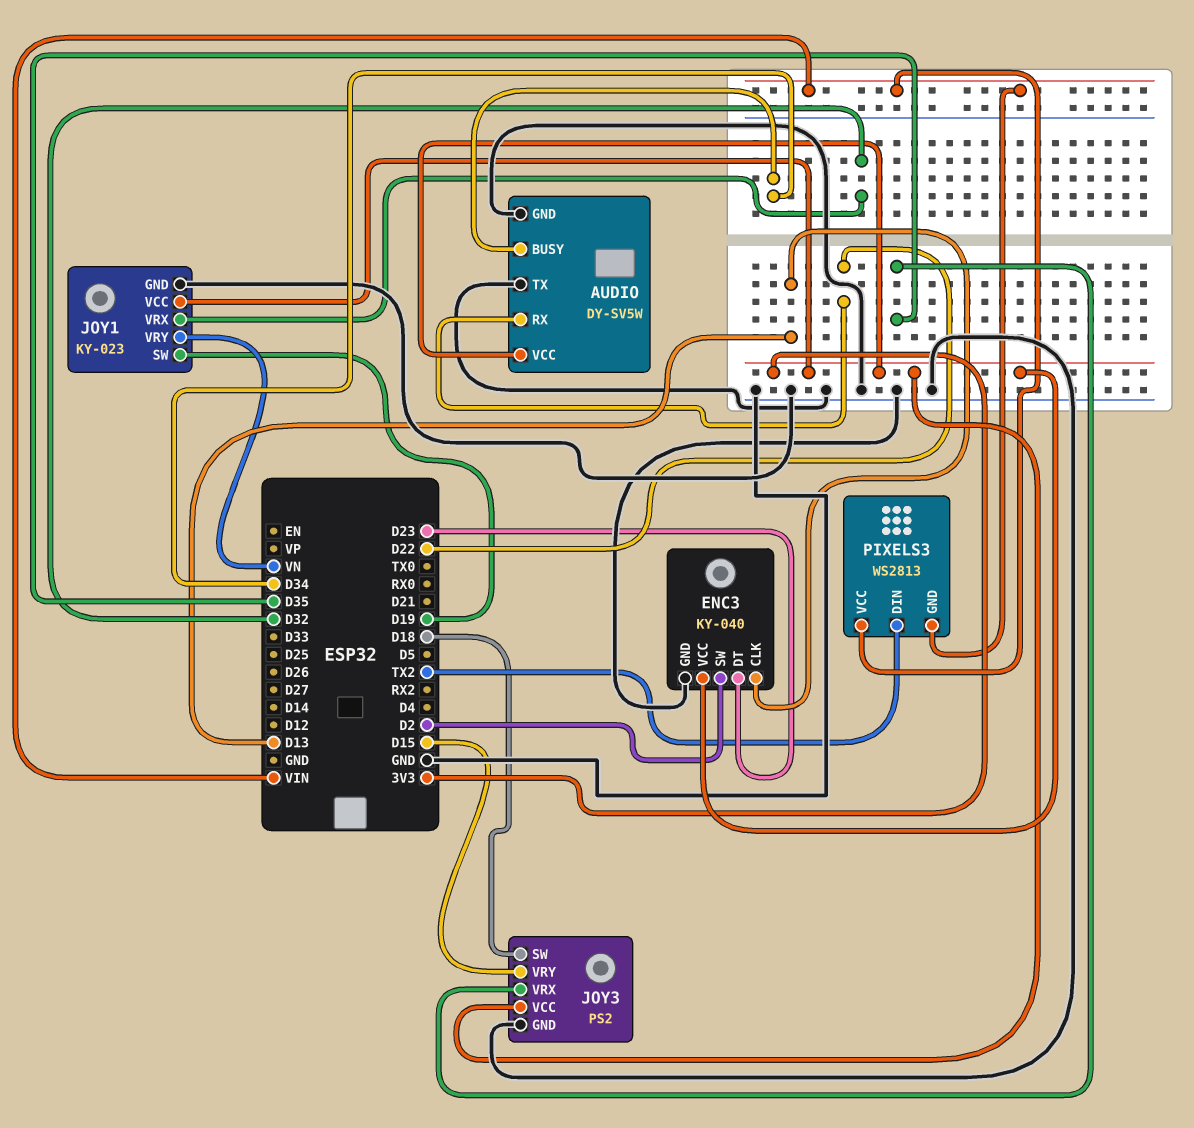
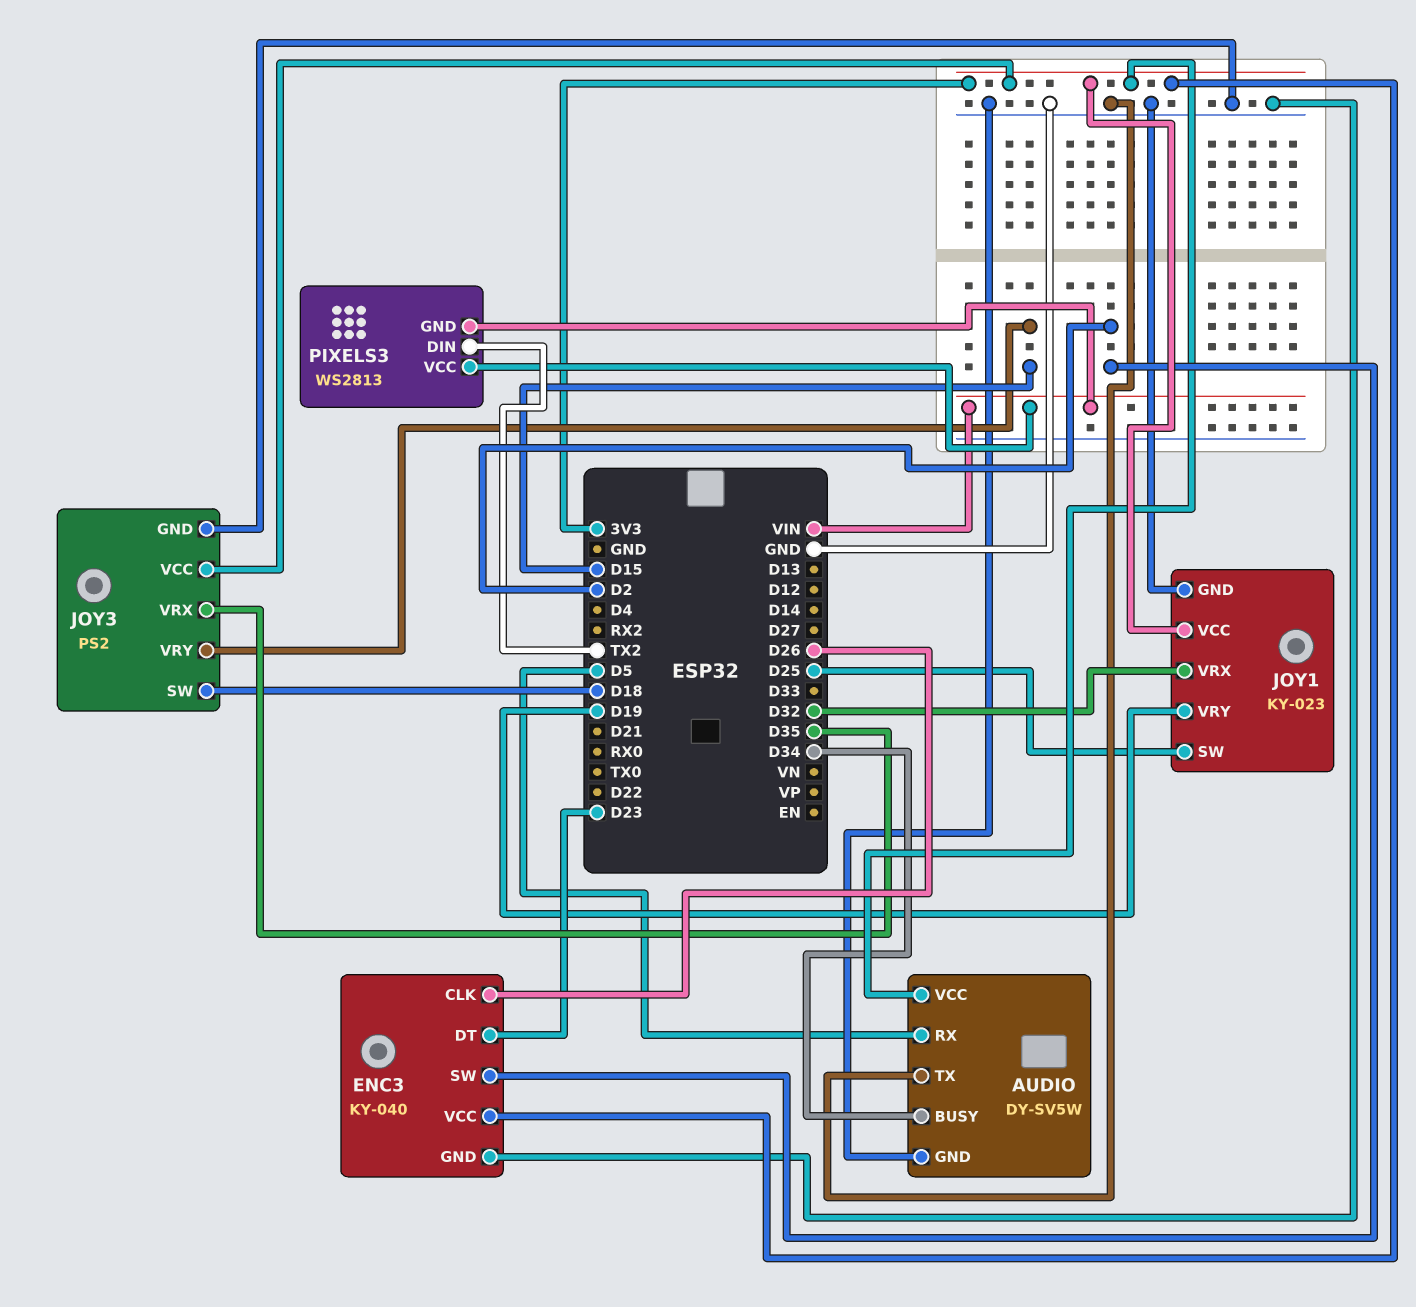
AUDIO pin RX: D22 -> D5
ENC3 pin CLK: D13 -> D26
JOY1 pin SW: D19 -> D25
JOY1 pin VRY: VN -> D19

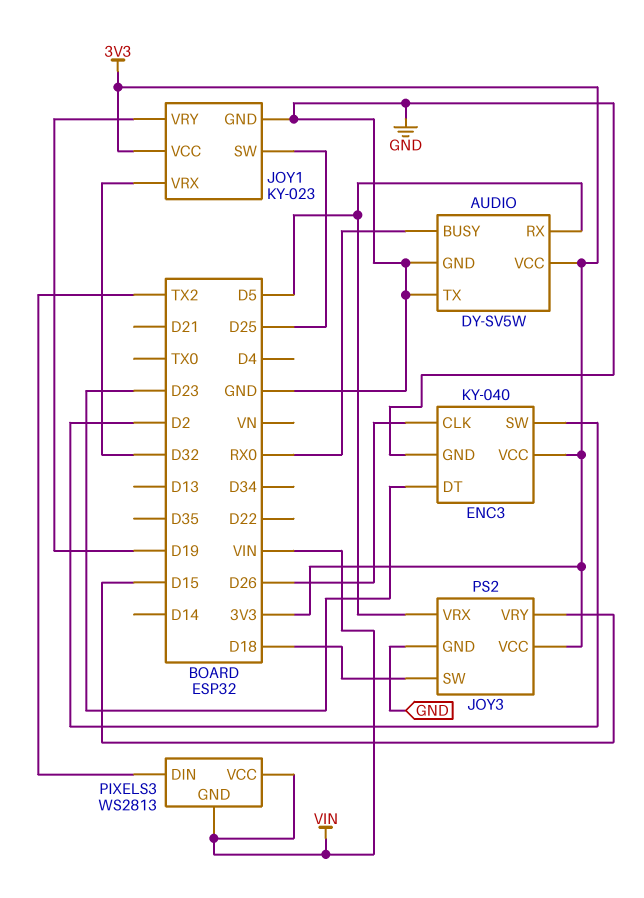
AUDIO pin BUSY: D34 -> RX0
JOY3 pin VRX: D35 -> D5

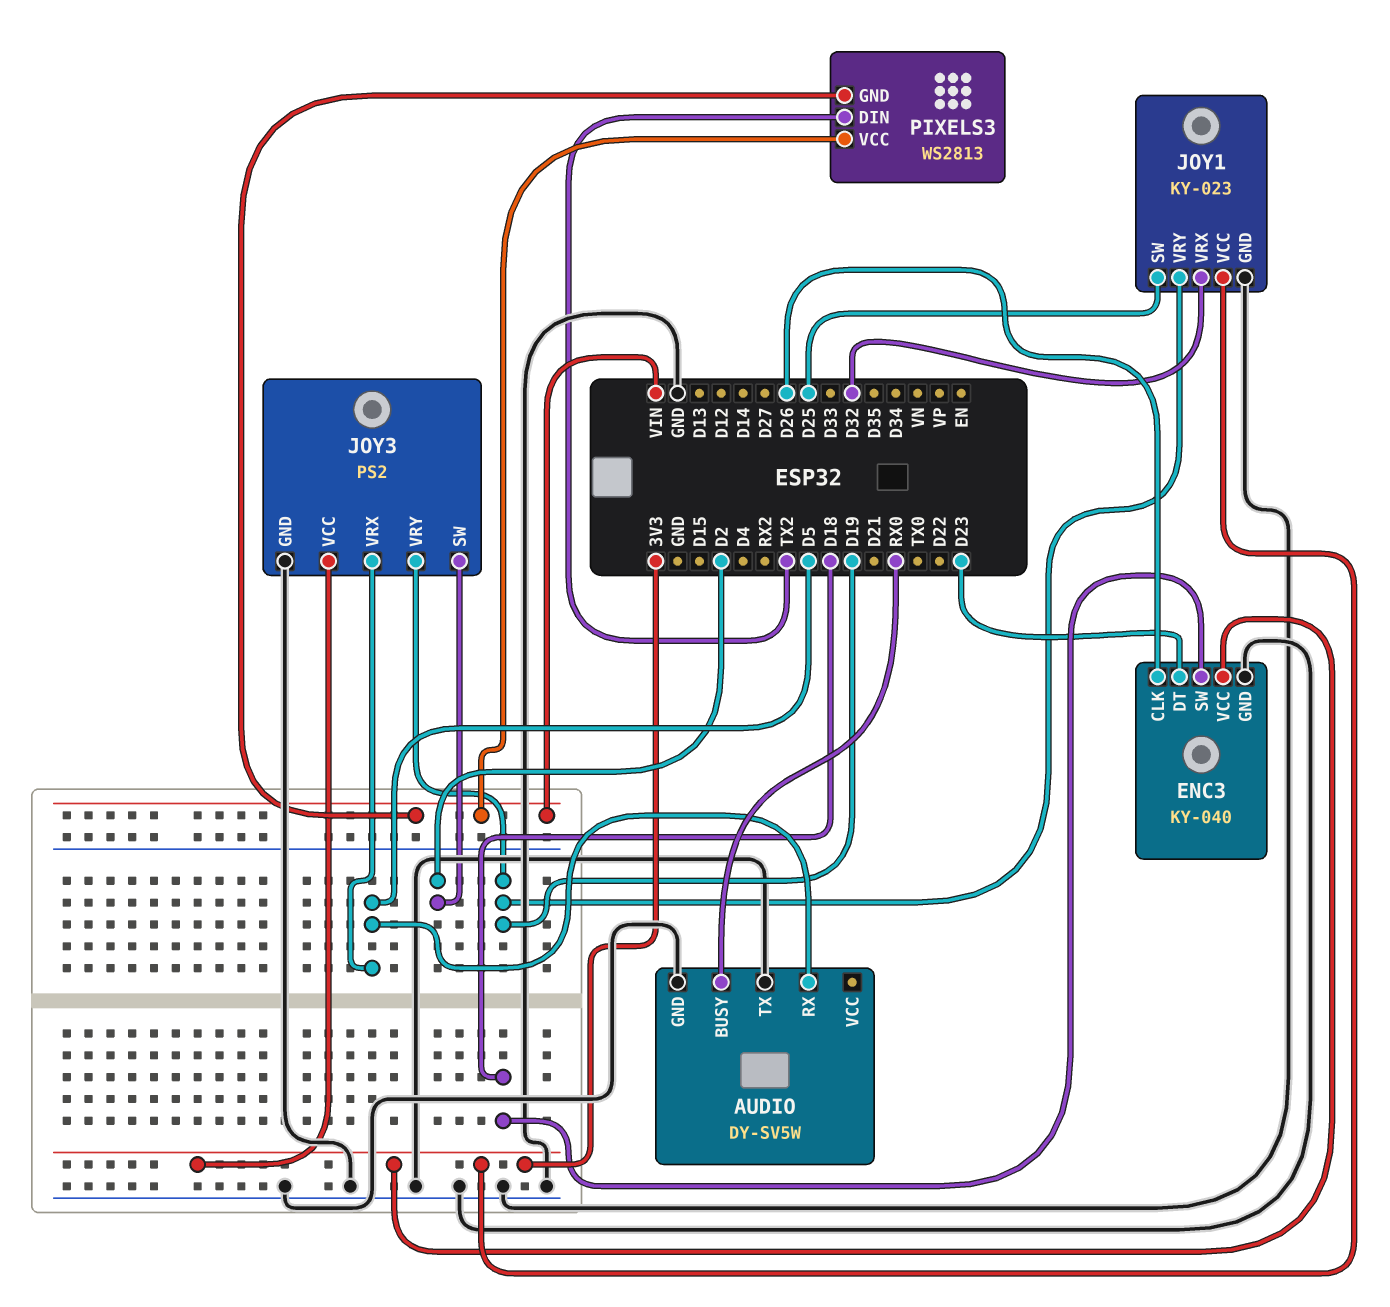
AUDIO pin VCC: 3V3 -> none
ENC3 pin SW: D2 -> D18
JOY3 pin SW: D18 -> D2
JOY3 pin VRY: D15 -> D19

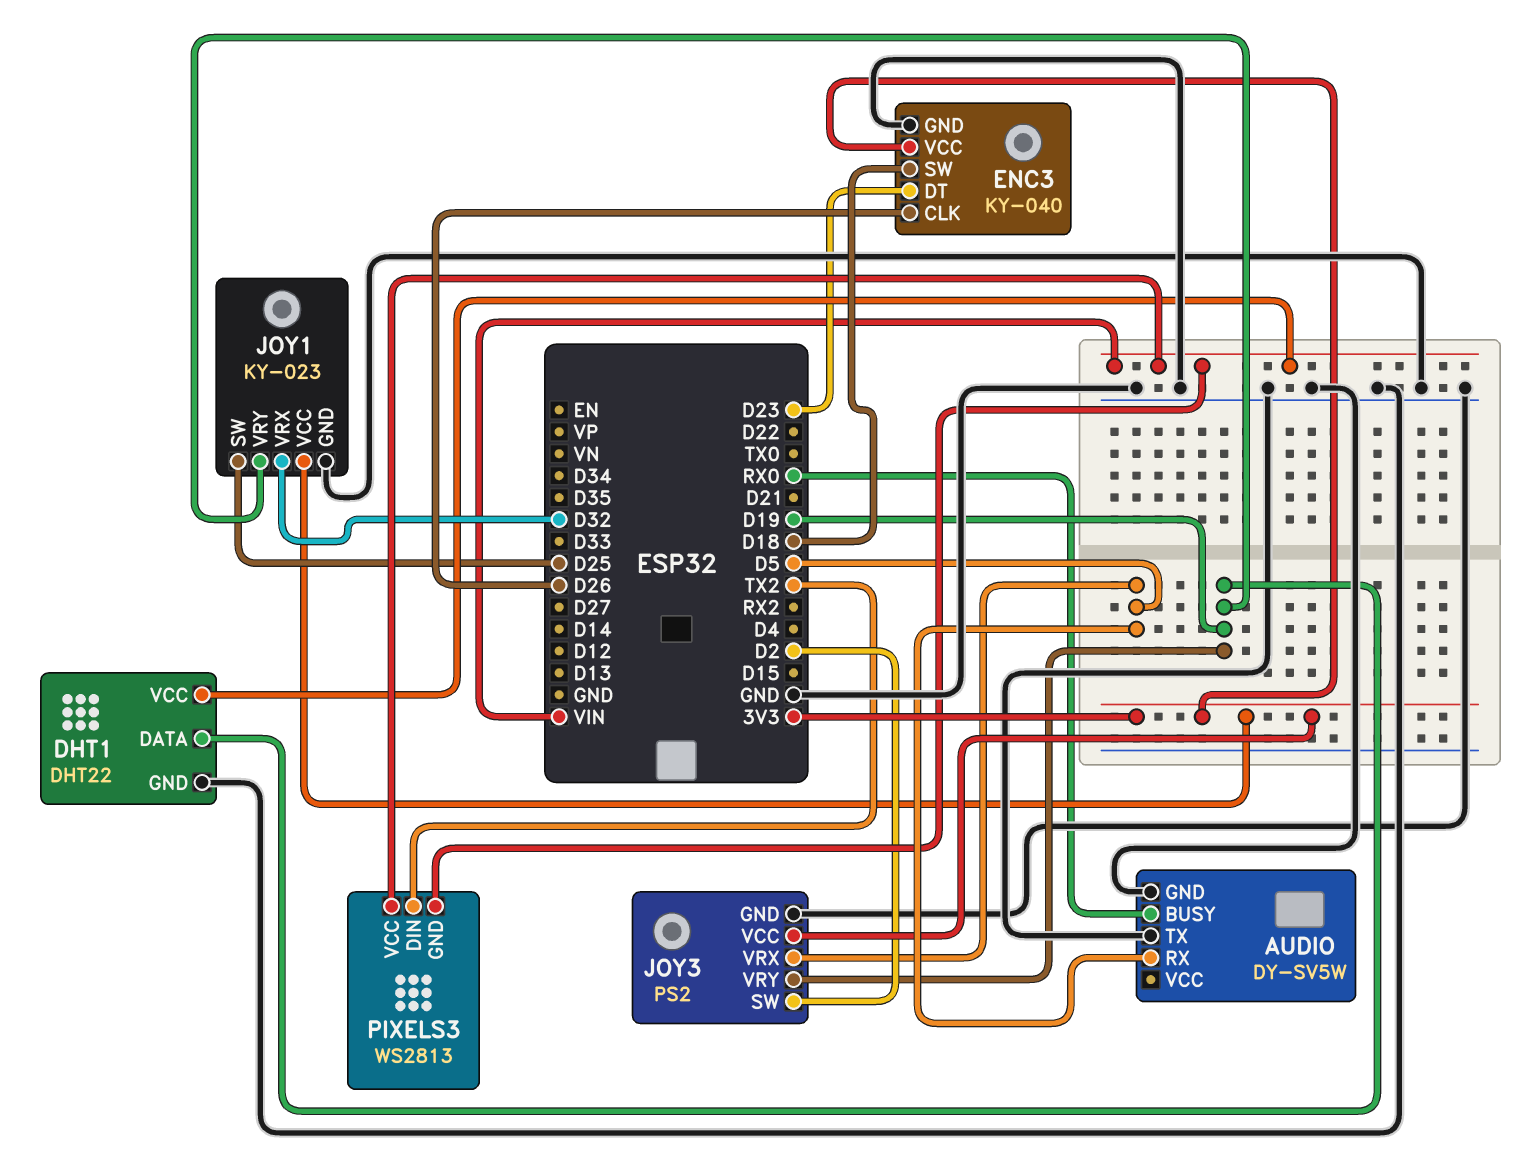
DHT1: none -> DHT22
DHT1 pin DATA: none -> D19
DHT1 pin GND: none -> GND
DHT1 pin VCC: none -> VIN

